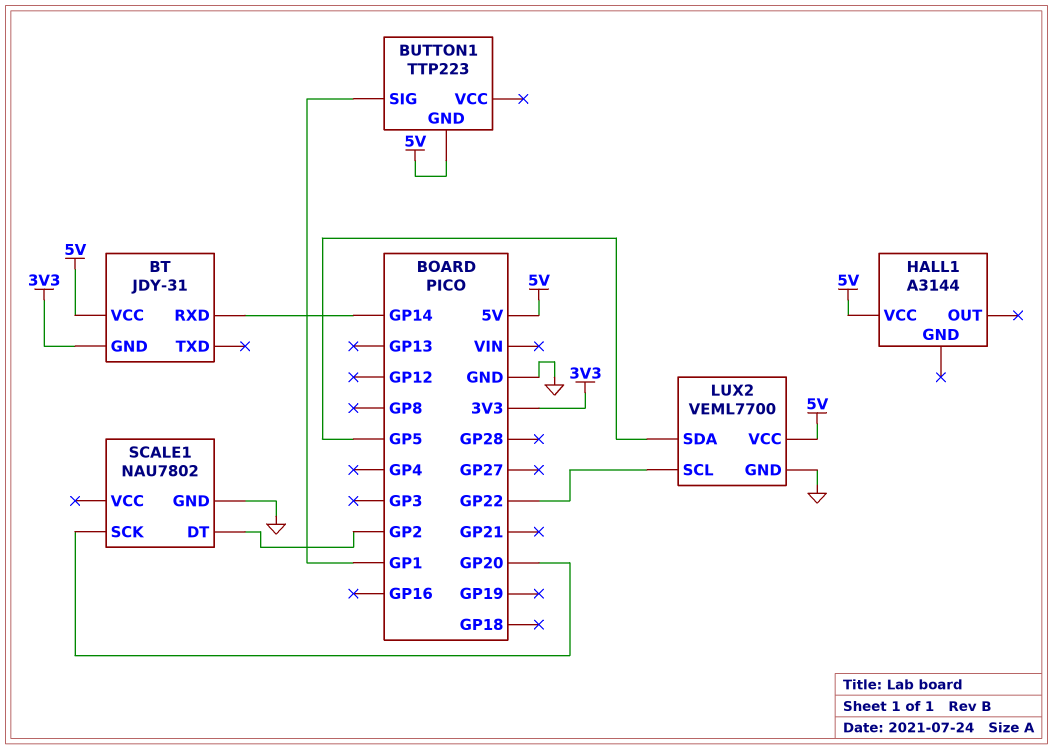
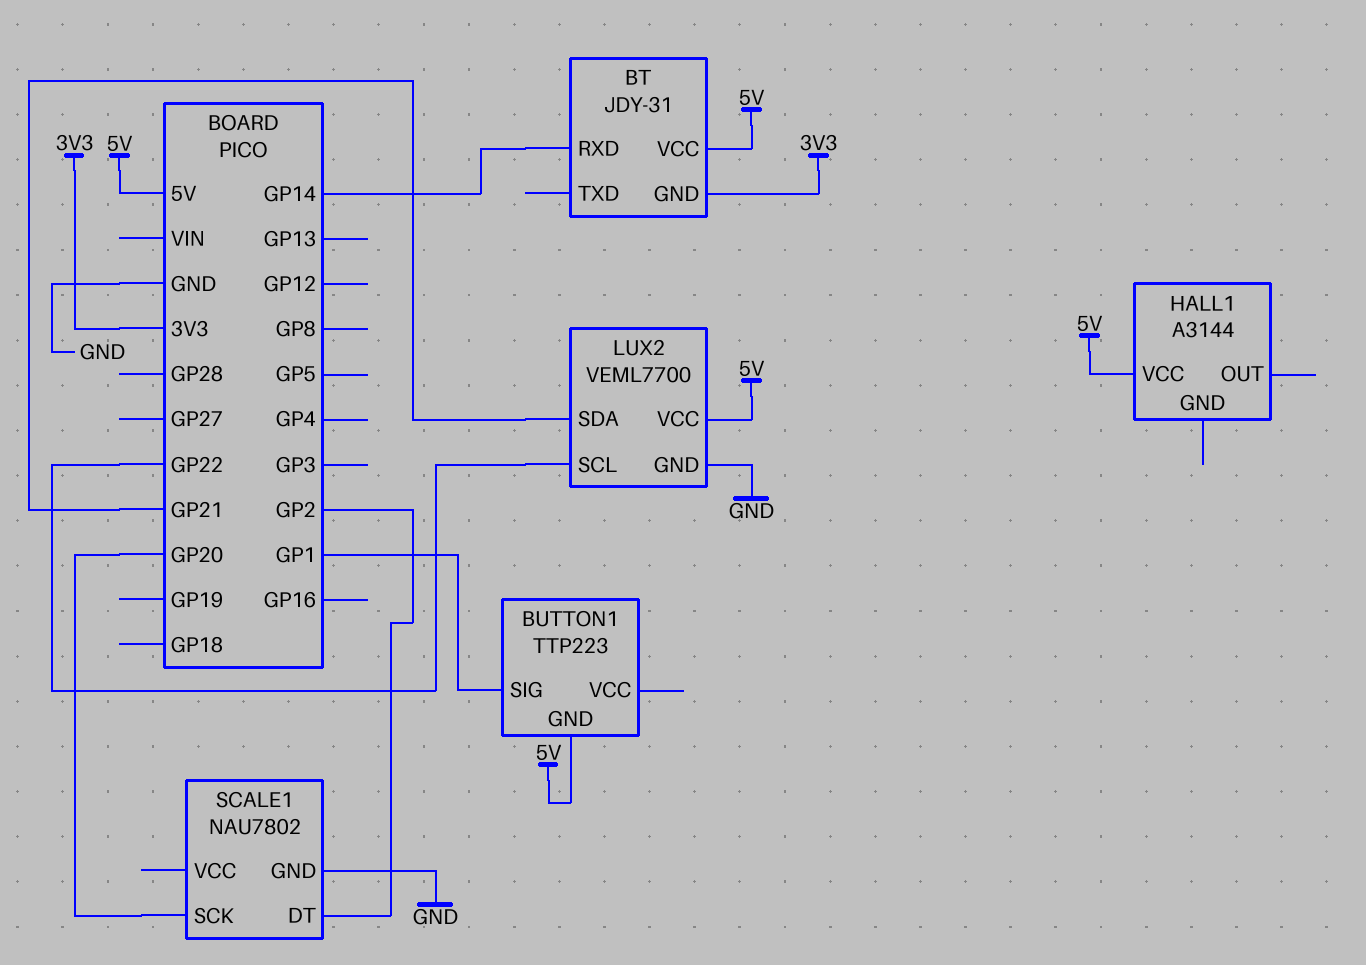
LUX2 pin SDA: GP5 -> GP21

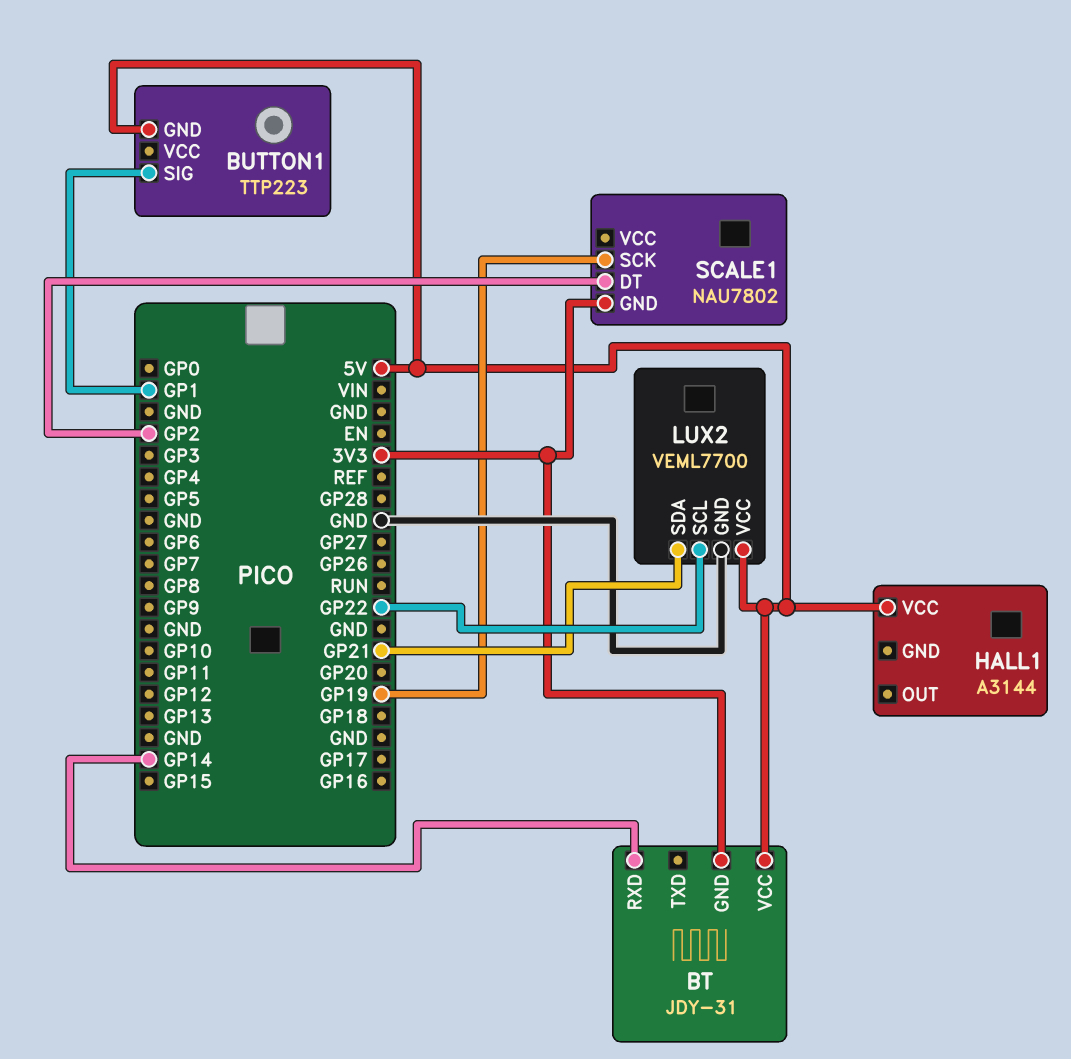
SCALE1 pin GND: GND -> 3V3
SCALE1 pin SCK: GP20 -> GP19

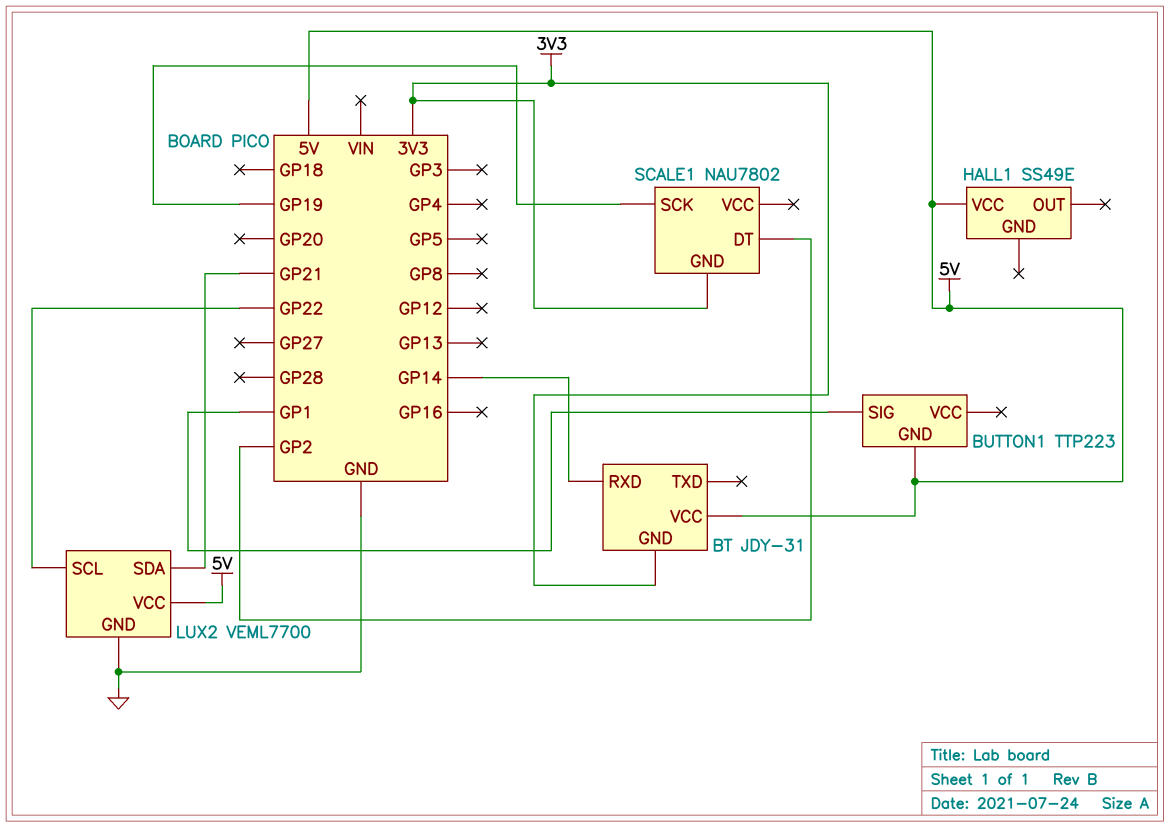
HALL1: A3144 -> SS49E

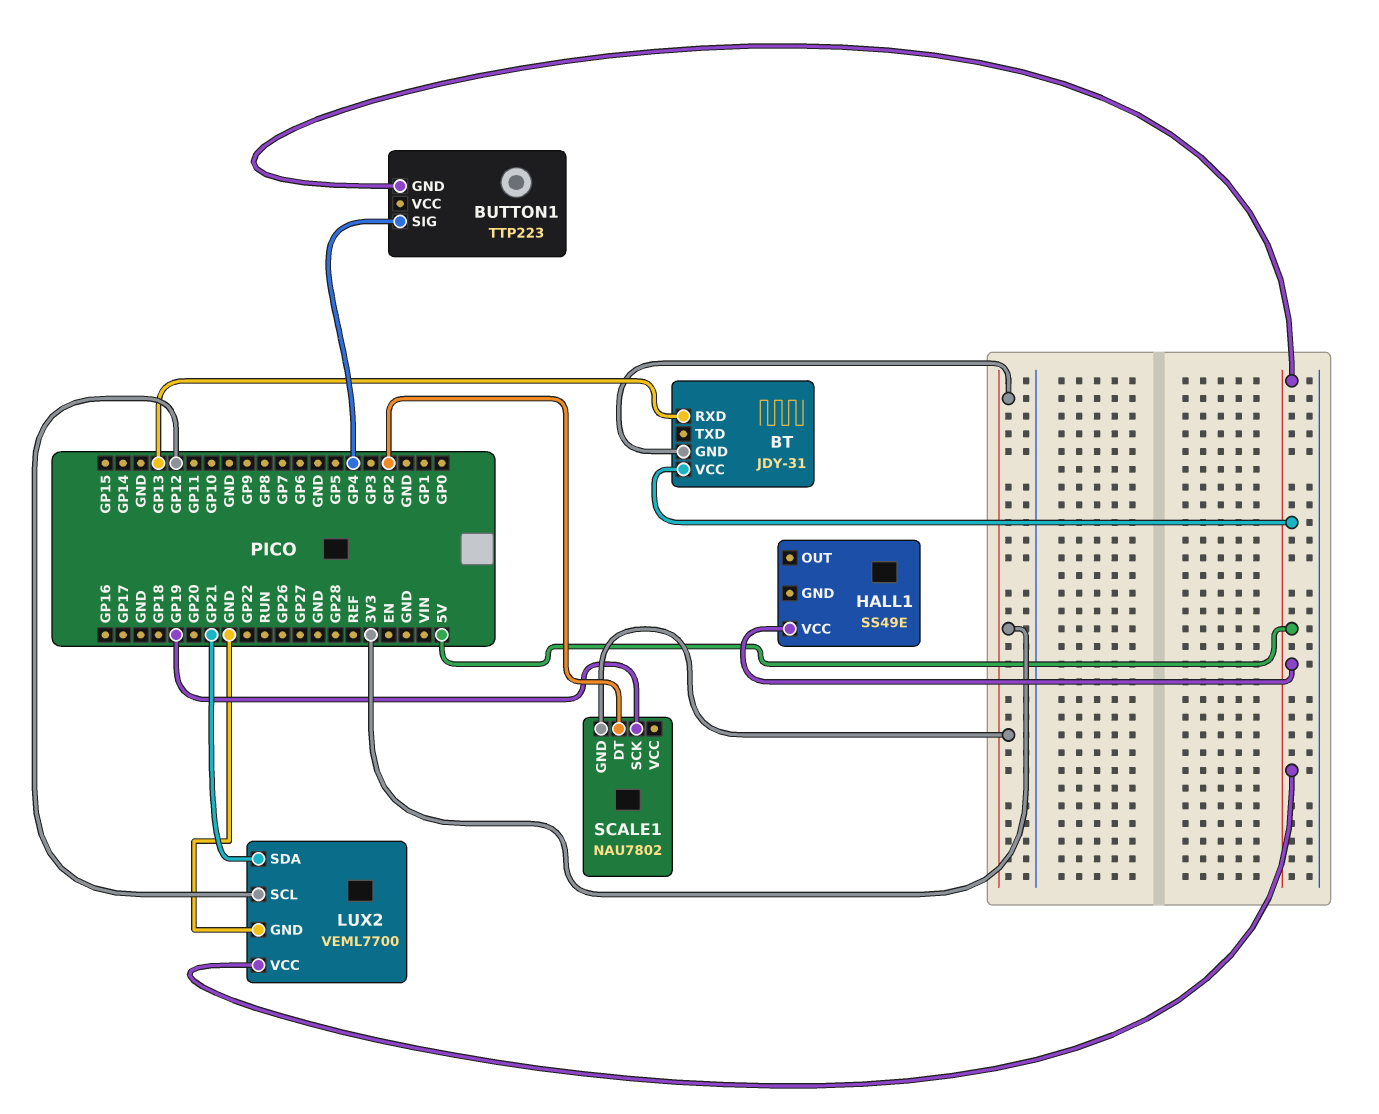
BT pin RXD: GP14 -> GP13
BUTTON1 pin SIG: GP1 -> GP4
LUX2 pin SCL: GP22 -> GP12

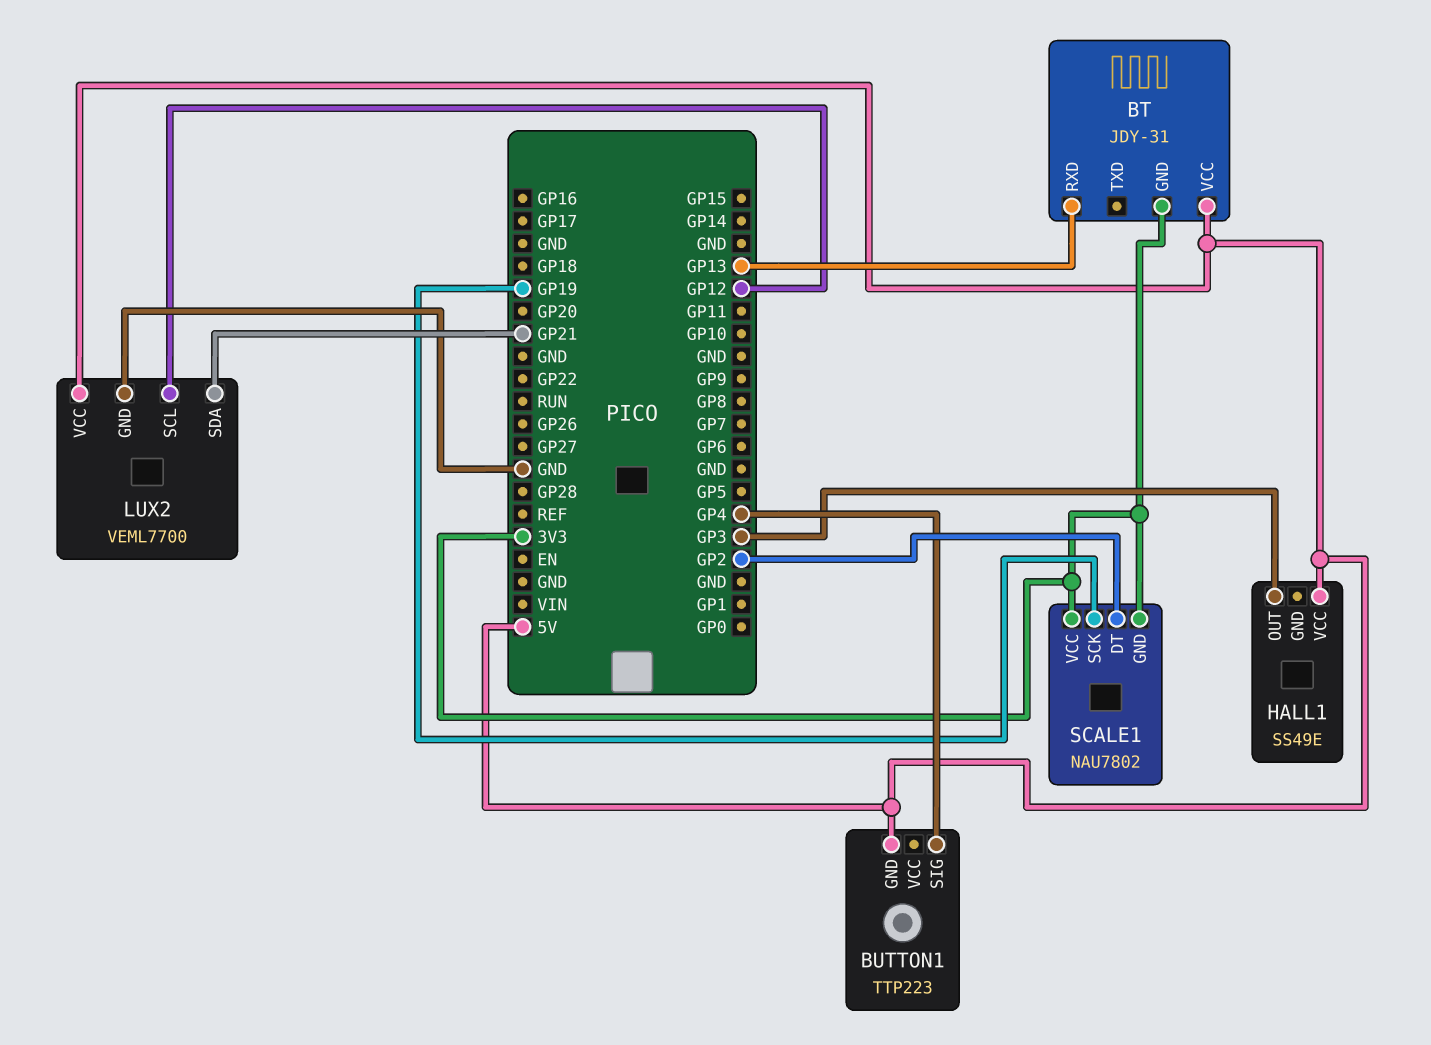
HALL1 pin OUT: none -> GP3
SCALE1 pin VCC: none -> 3V3

